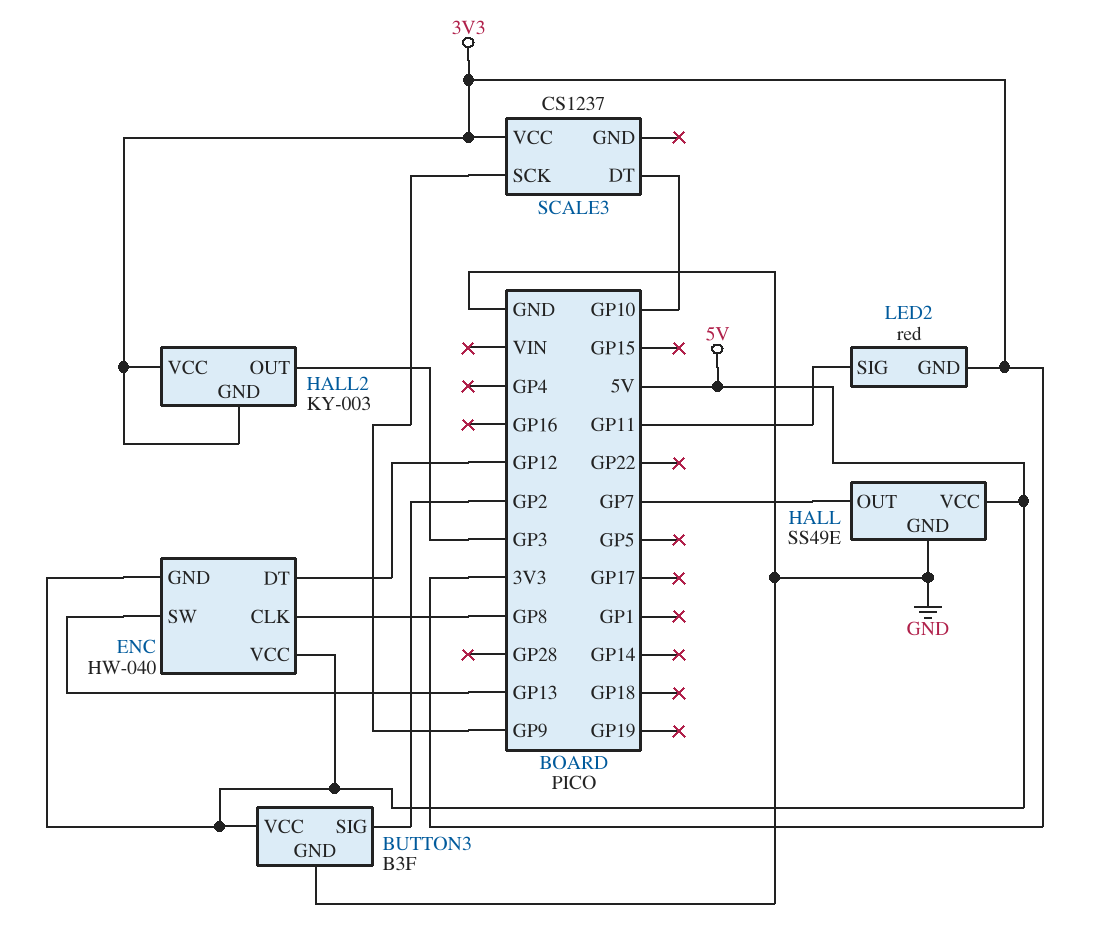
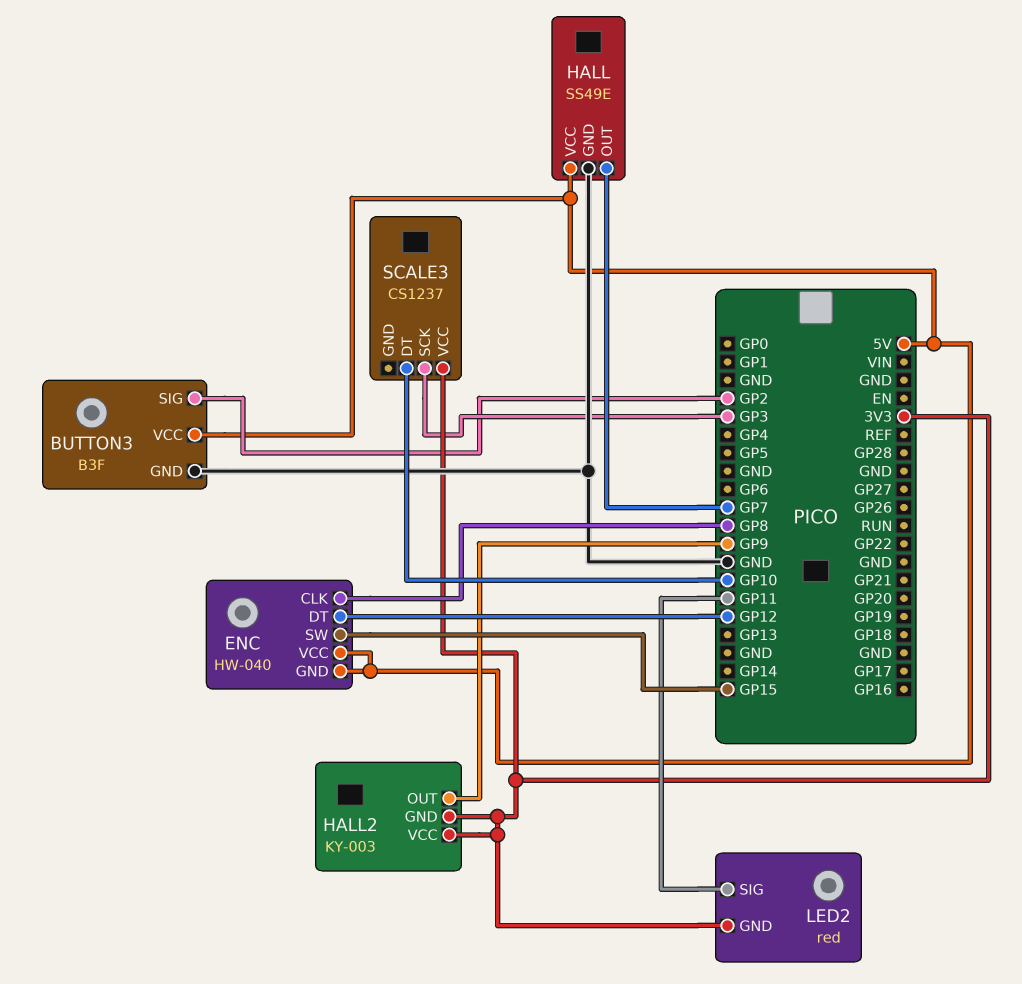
ENC pin SW: GP13 -> GP15
HALL2 pin OUT: GP3 -> GP9
SCALE3 pin SCK: GP9 -> GP3

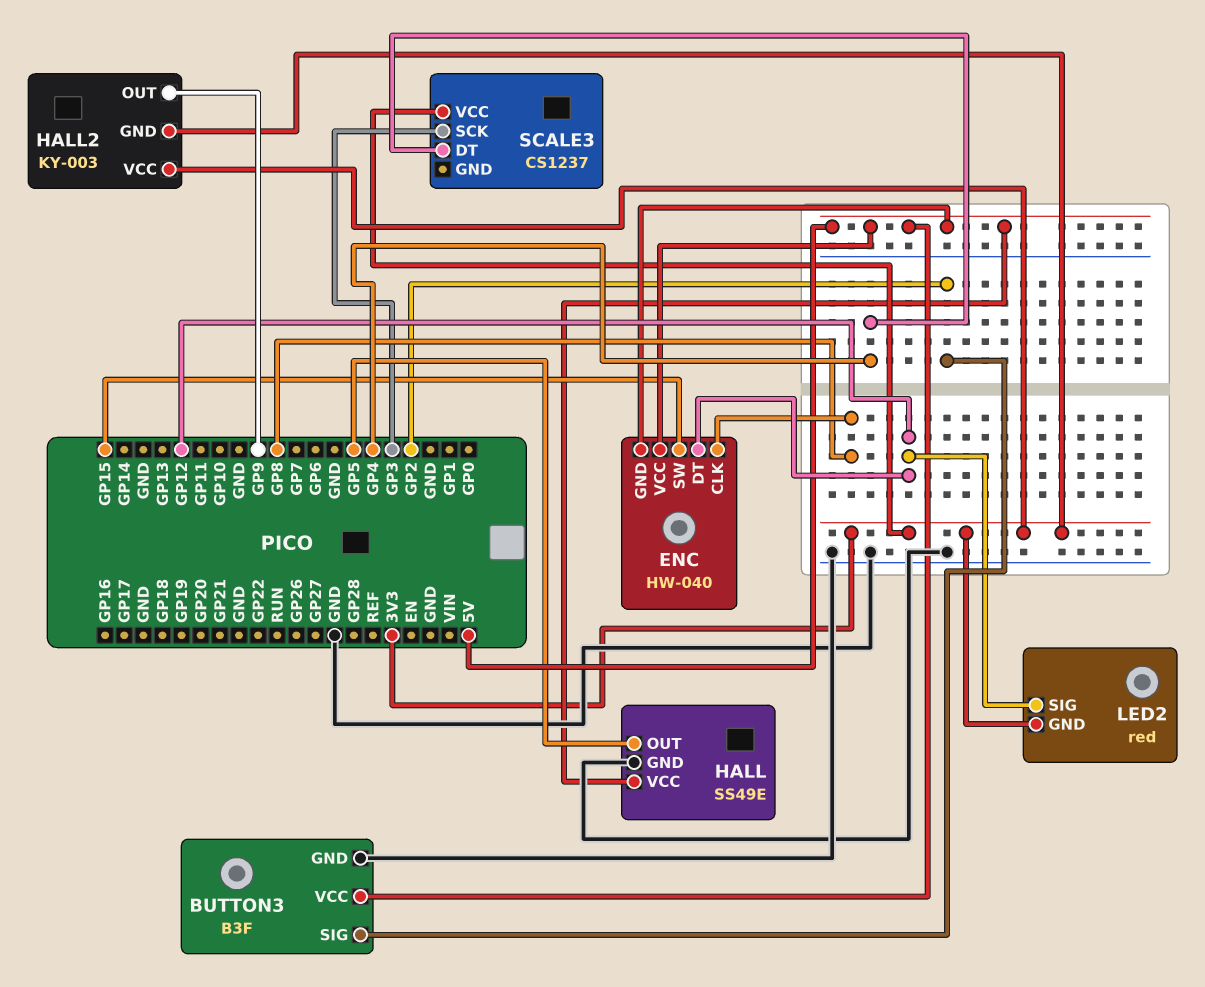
HALL pin OUT: GP7 -> GP5
LED2 pin SIG: GP11 -> GP12
SCALE3 pin DT: GP10 -> GP4

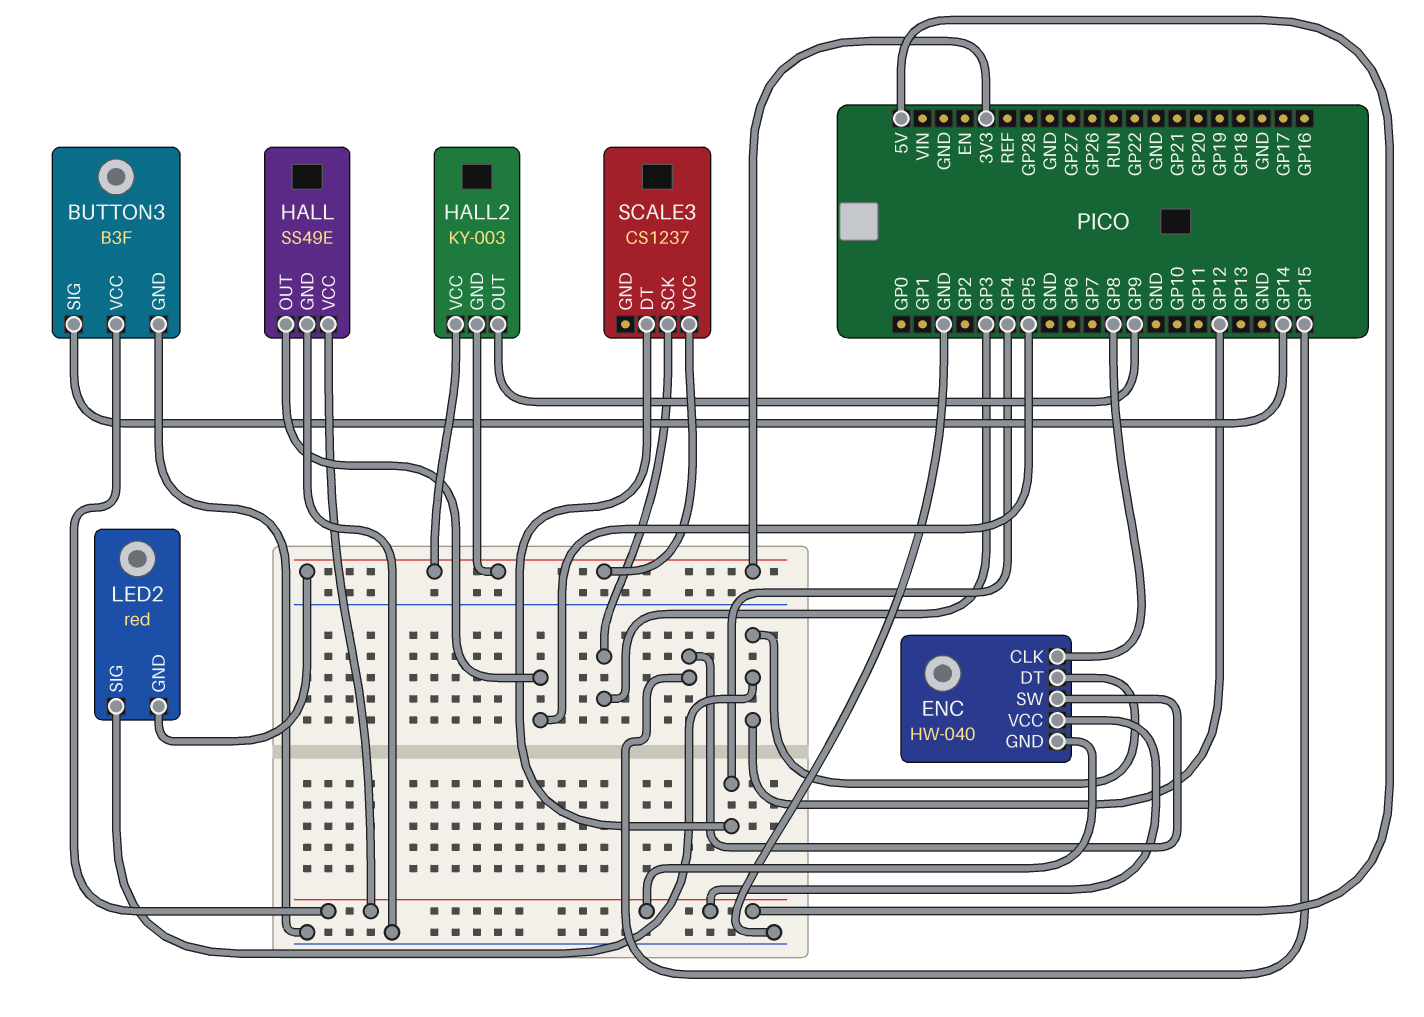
BUTTON3 pin SIG: GP2 -> GP14

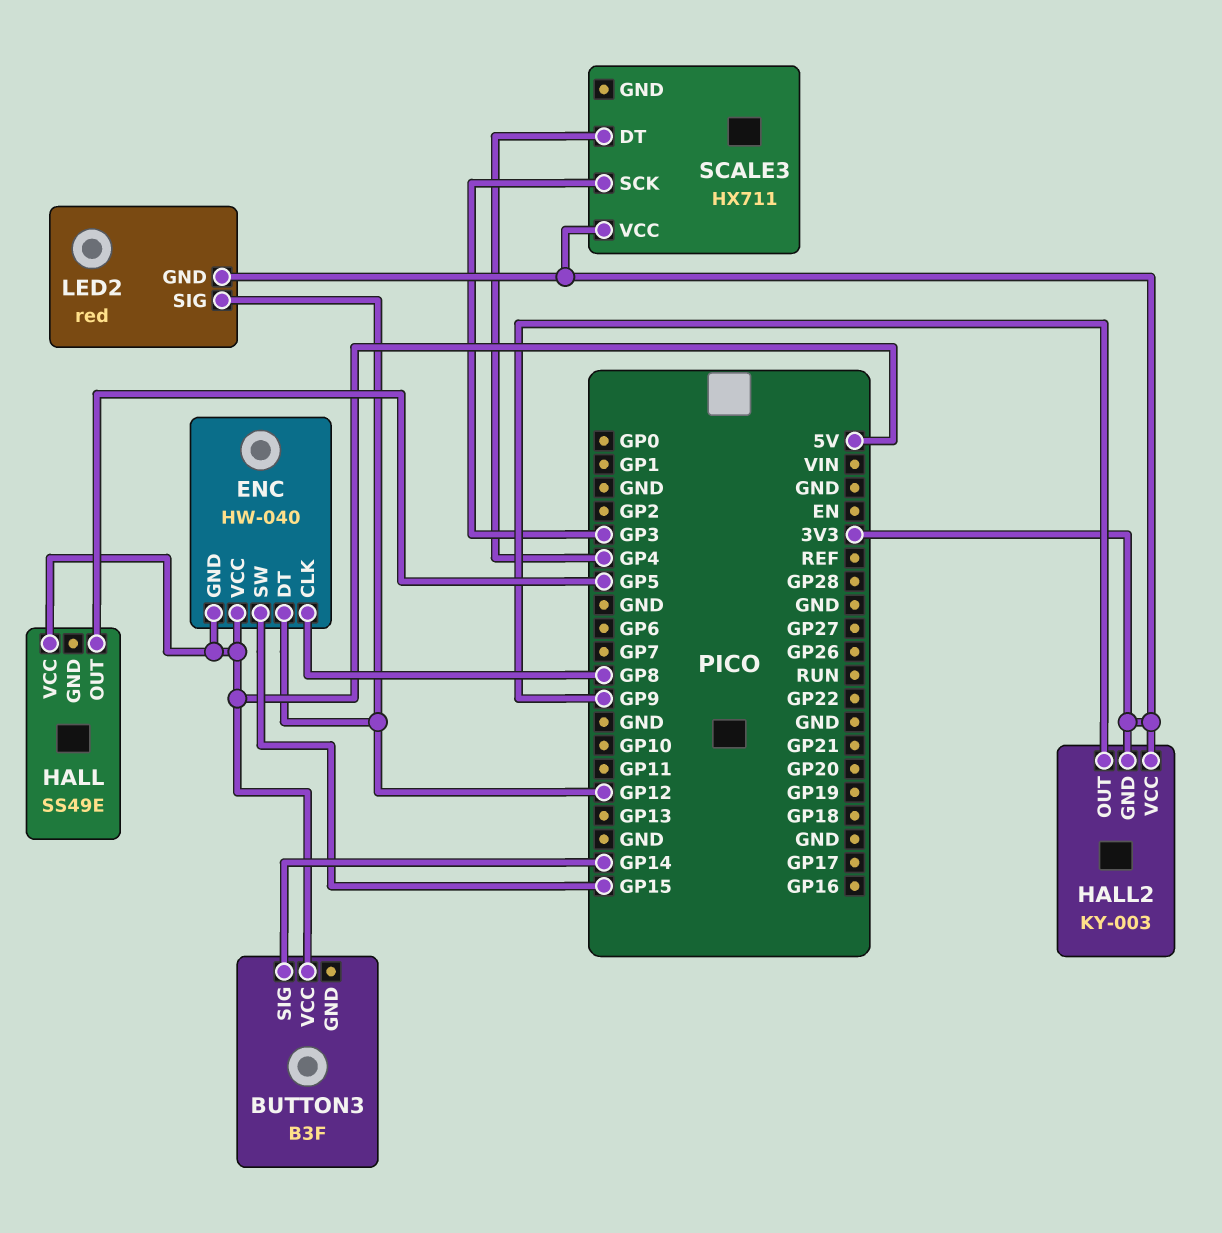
BUTTON3 pin GND: GND -> none
HALL pin GND: GND -> none
SCALE3: CS1237 -> HX711

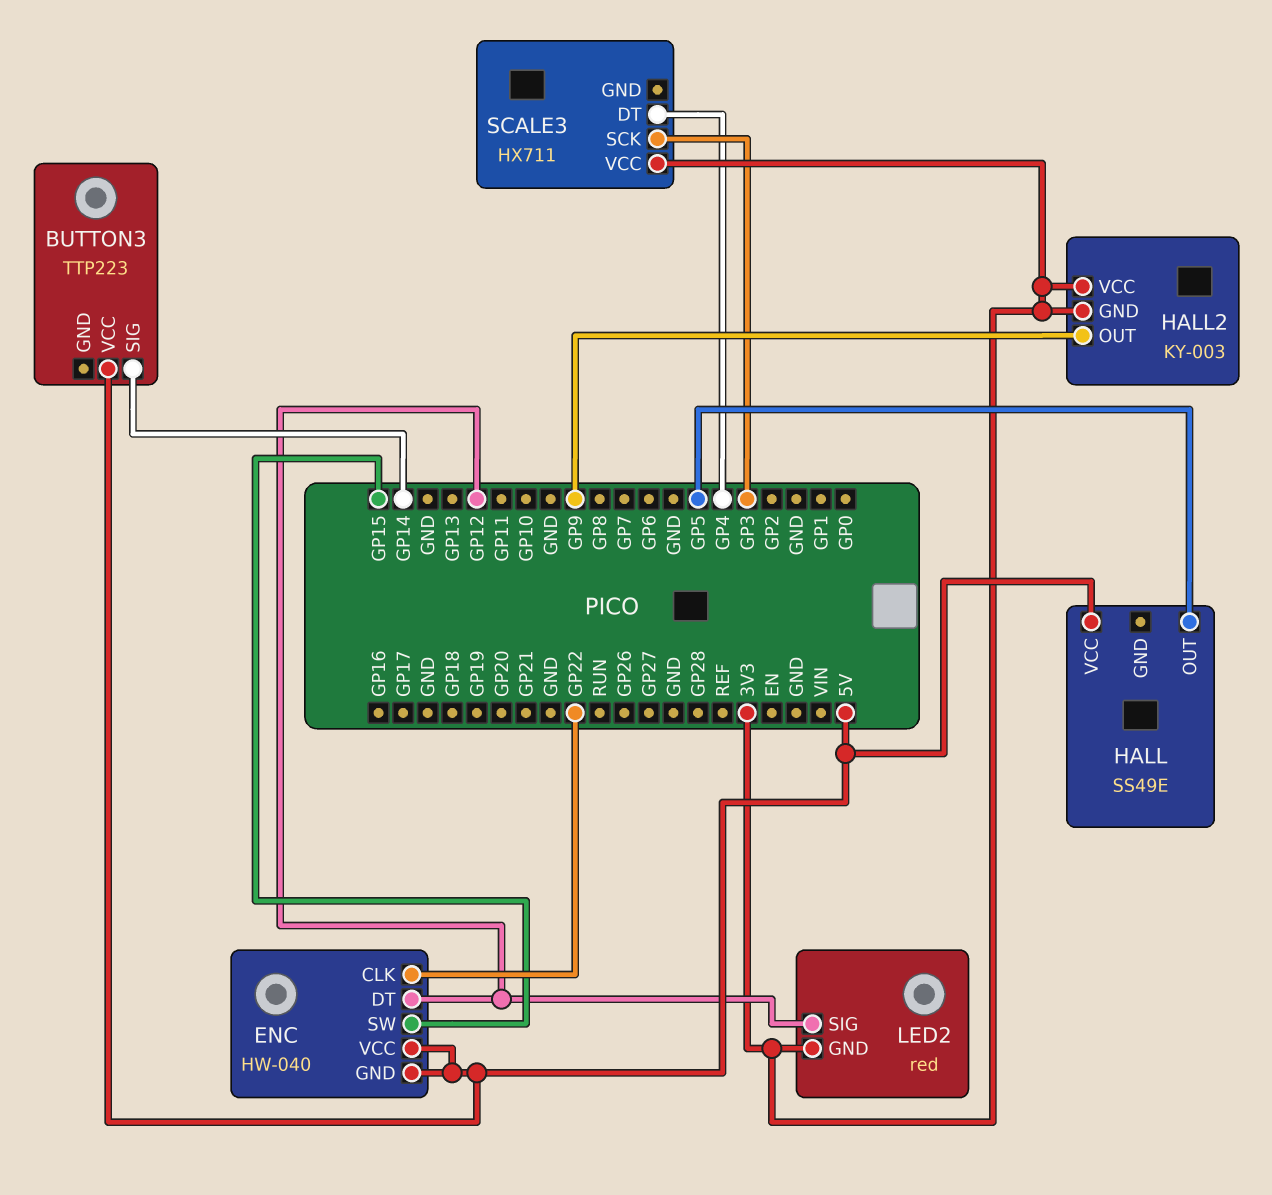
BUTTON3: B3F -> TTP223
ENC pin CLK: GP8 -> GP22

